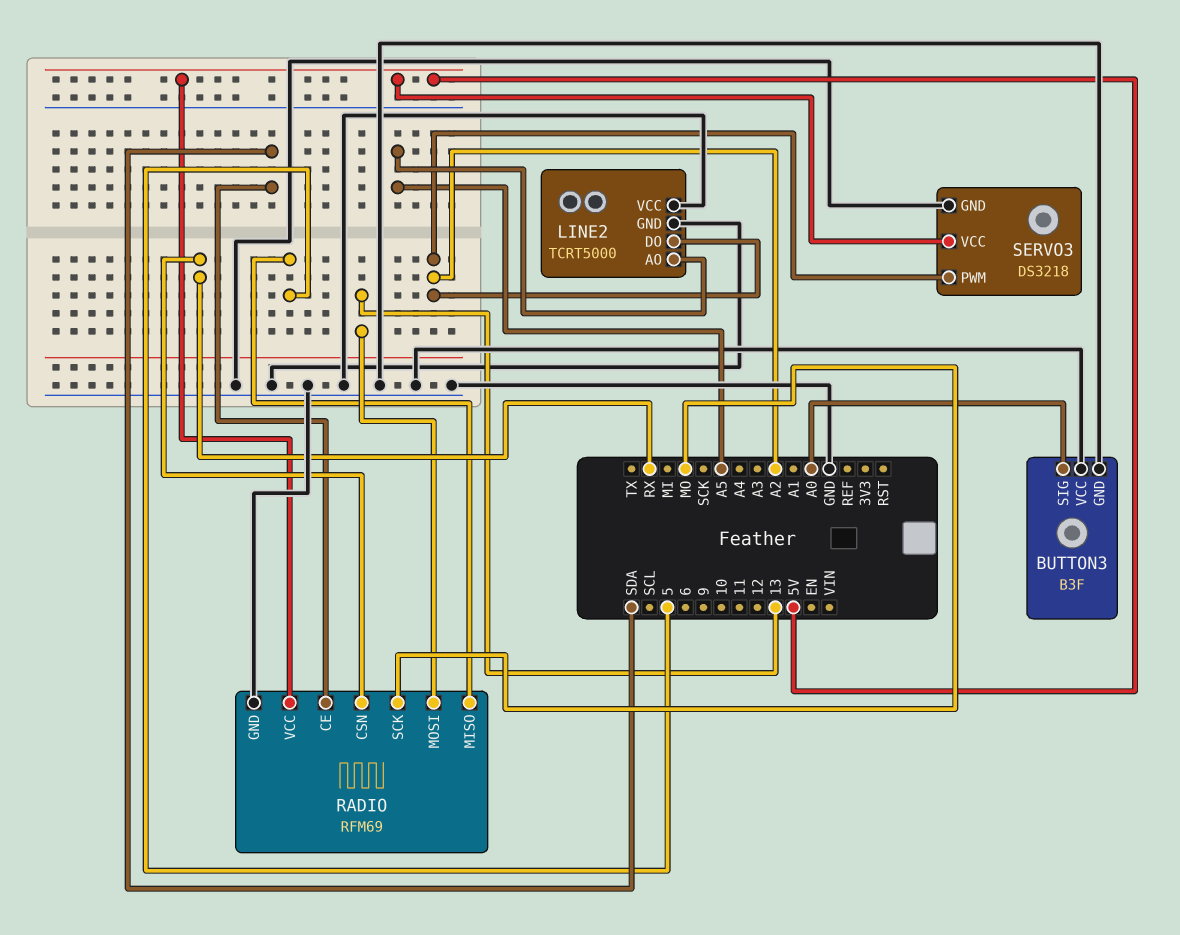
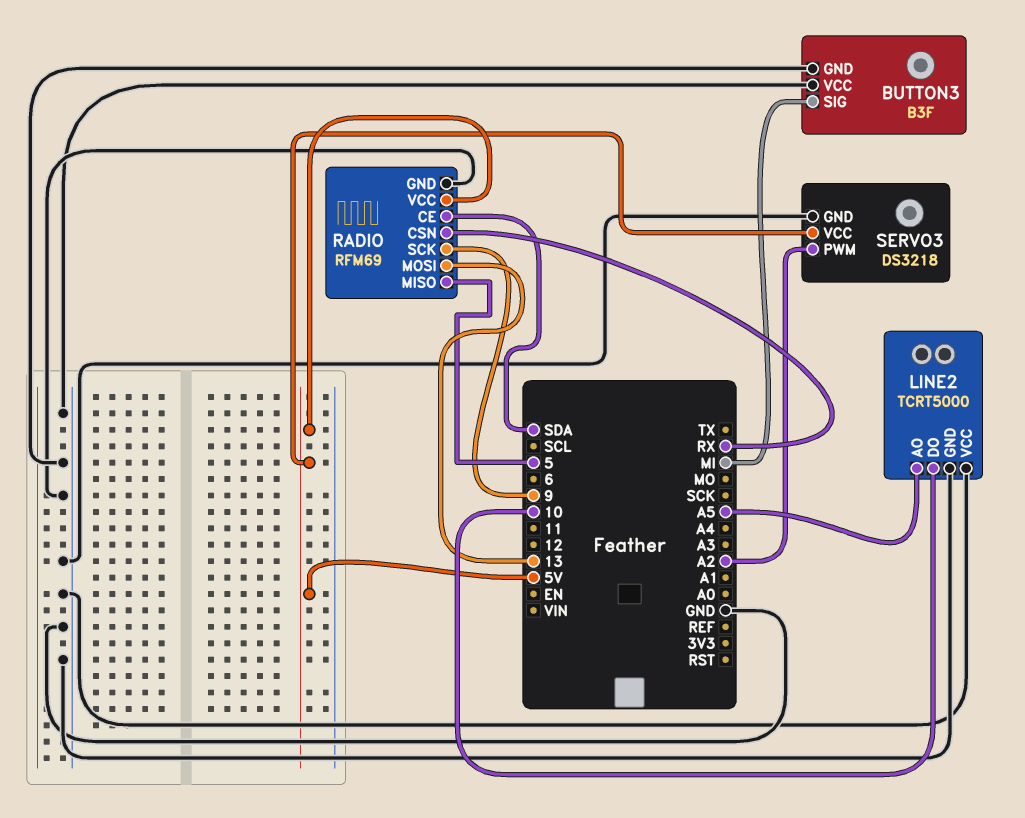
BUTTON3 pin SIG: A0 -> MI
LINE2 pin DO: A2 -> 10
RADIO pin SCK: MO -> 9

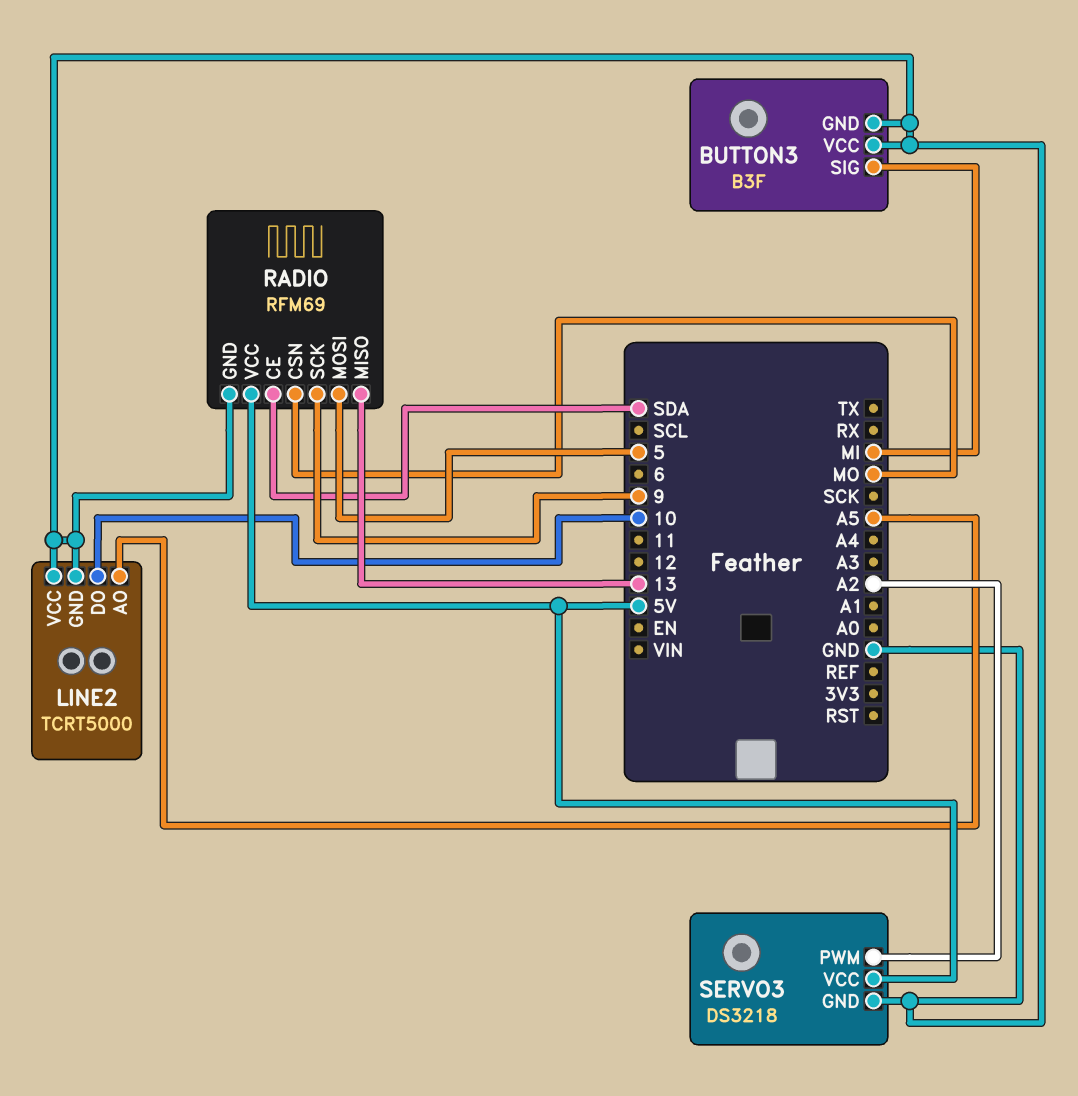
RADIO pin CSN: RX -> MO
RADIO pin MISO: 5 -> 13
RADIO pin MOSI: 13 -> 5

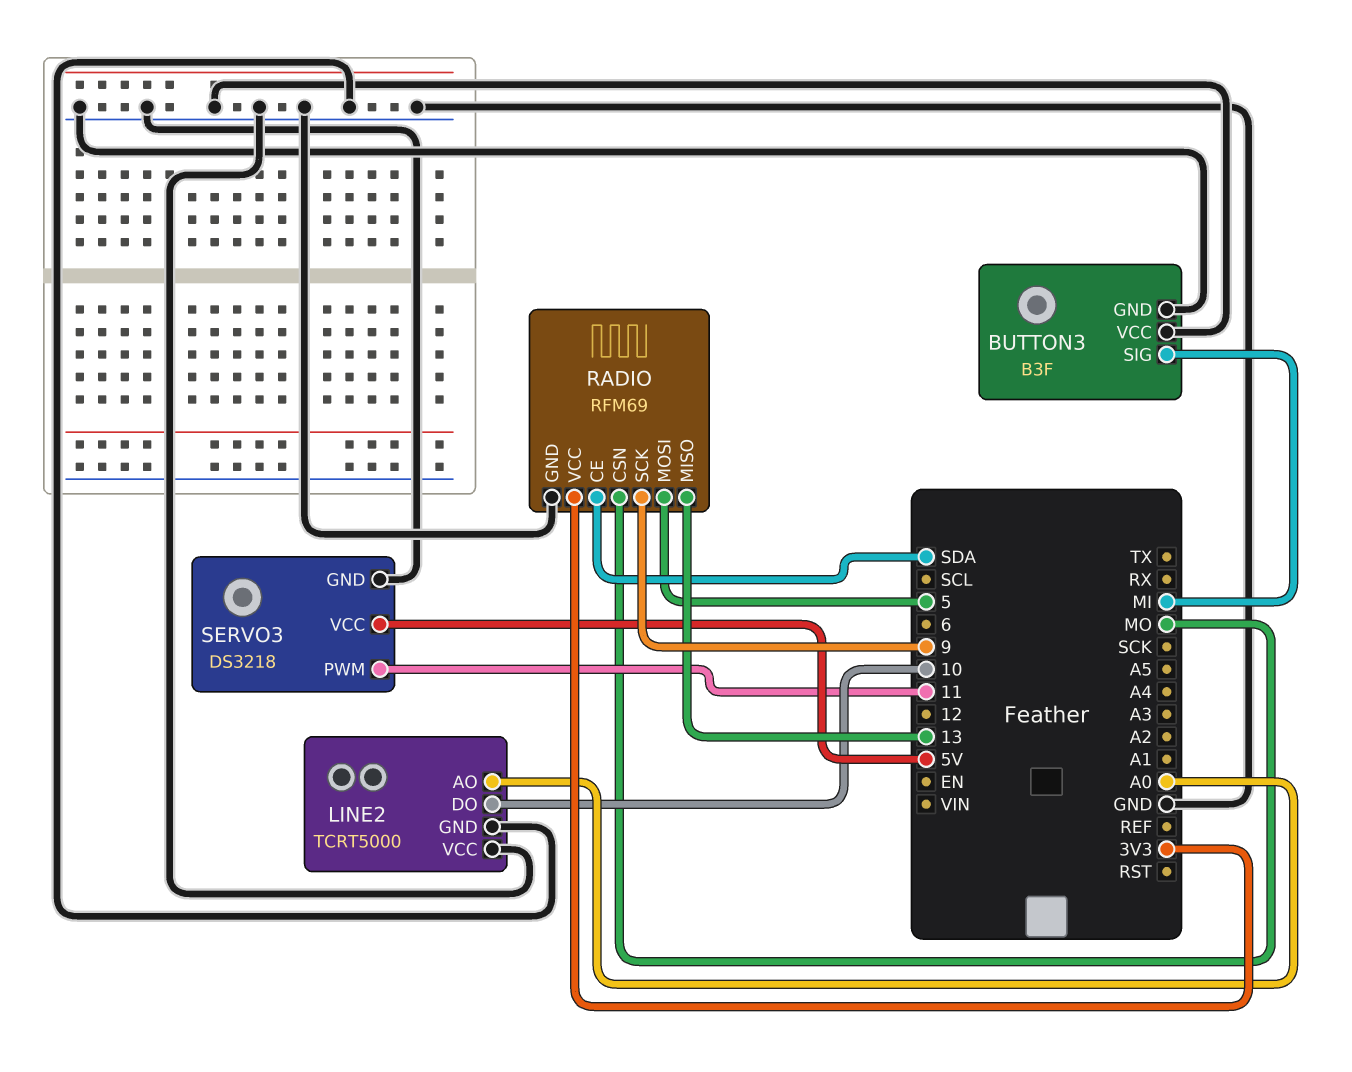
LINE2 pin AO: A5 -> A0
RADIO pin VCC: 5V -> 3V3
SERVO3 pin PWM: A2 -> 11

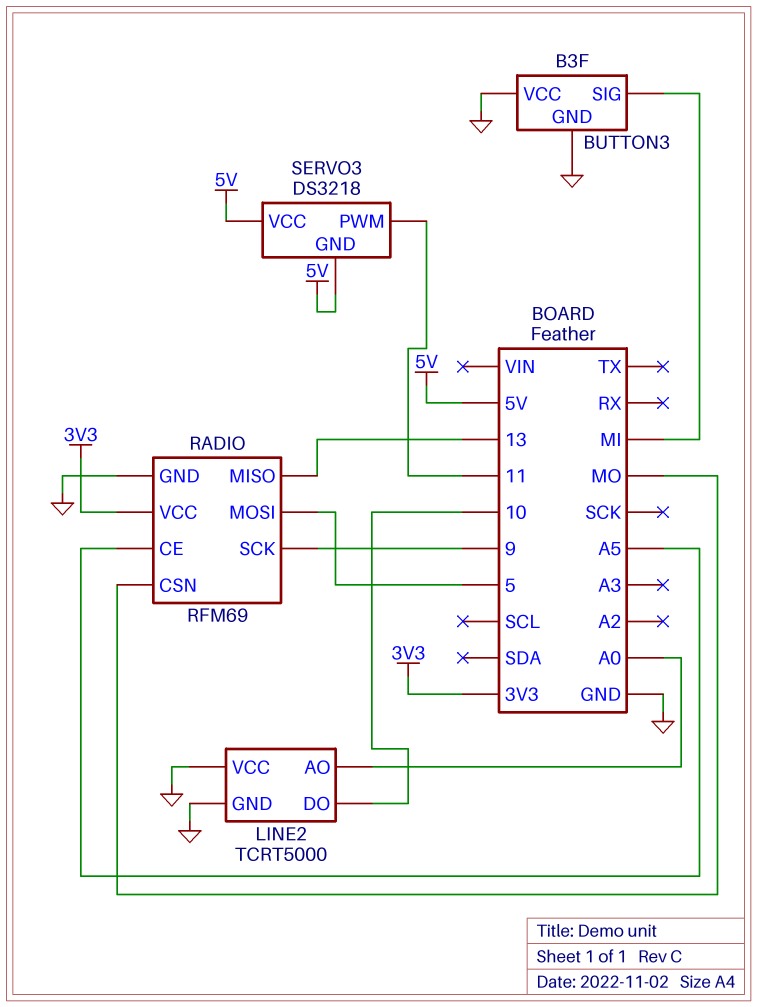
RADIO pin CE: SDA -> A5
SERVO3 pin GND: GND -> 5V

